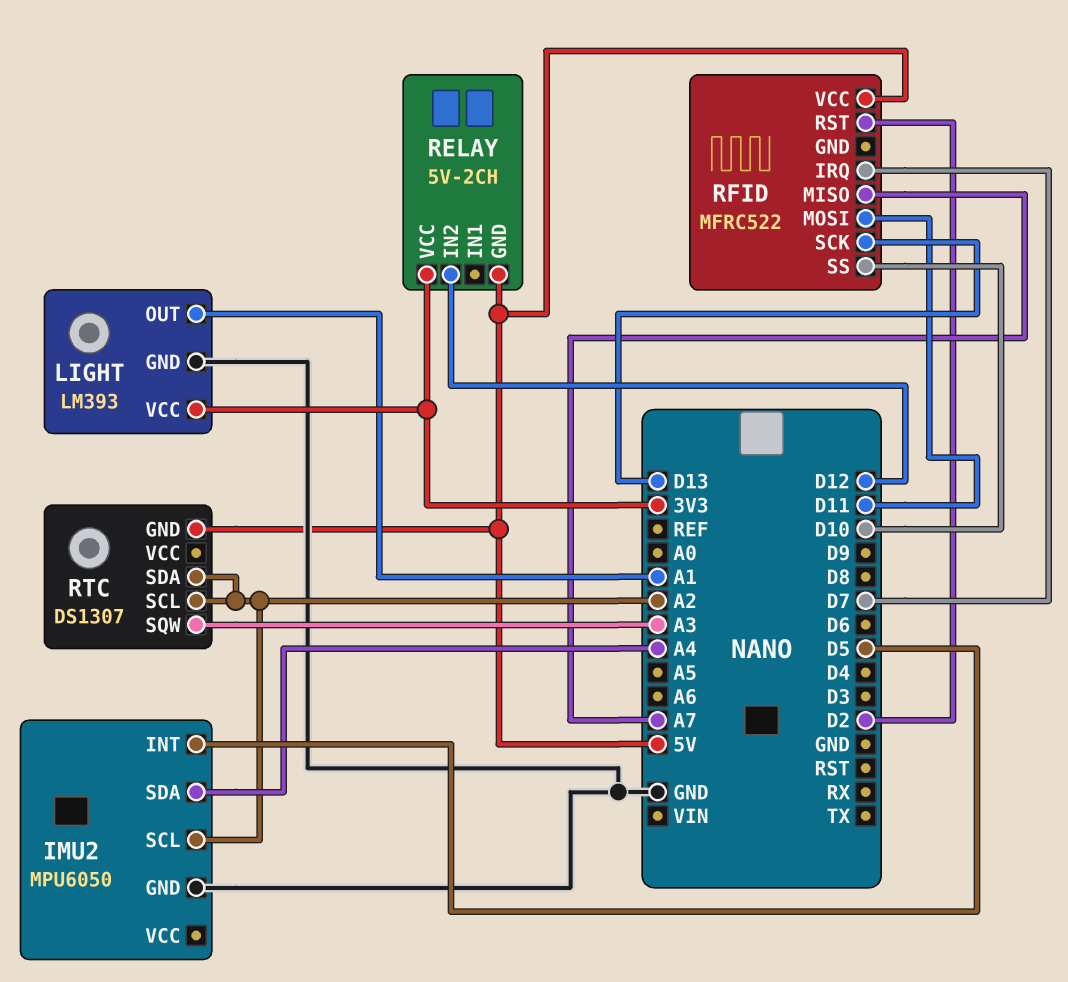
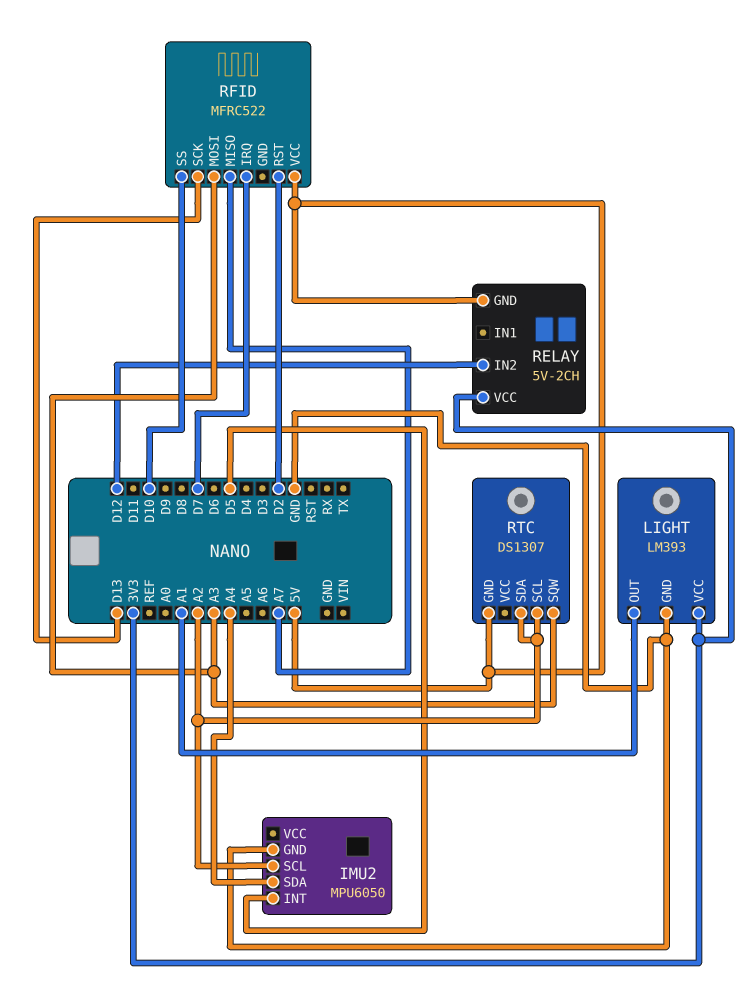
RFID pin MOSI: D11 -> A3

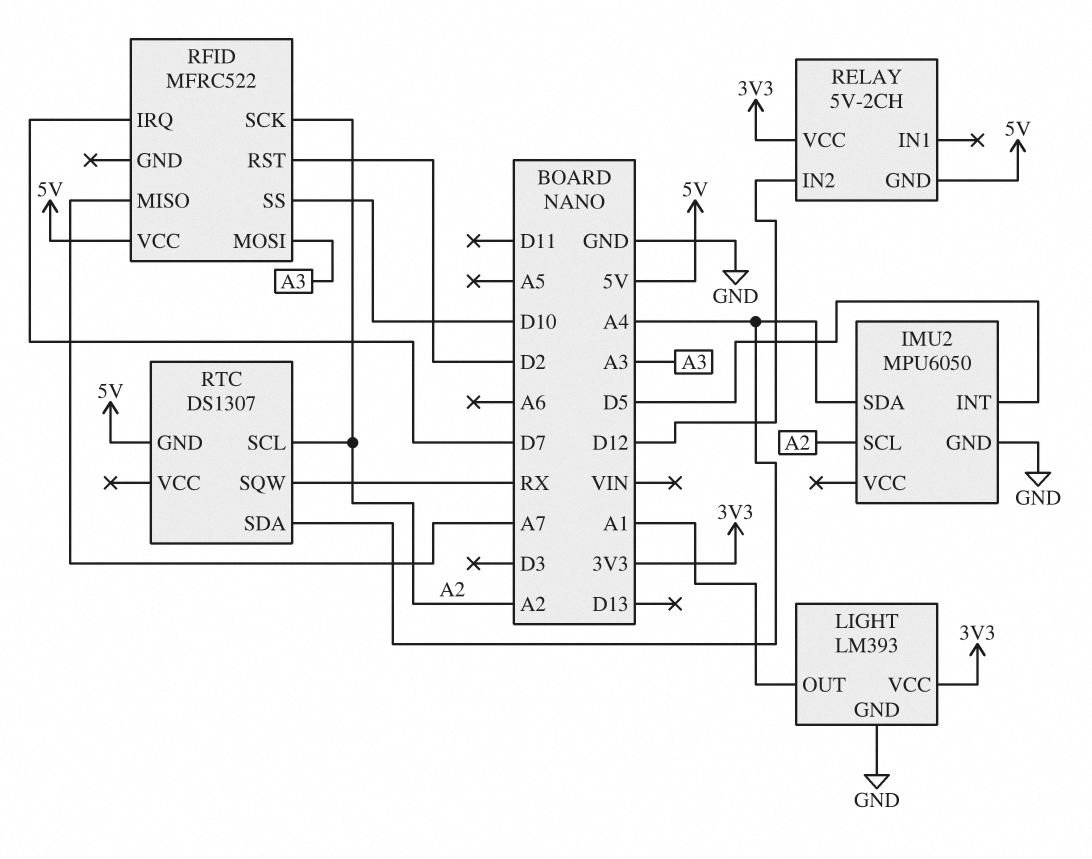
RFID pin SCK: D13 -> A2
RTC pin SDA: A2 -> A4
RTC pin SQW: A3 -> RX

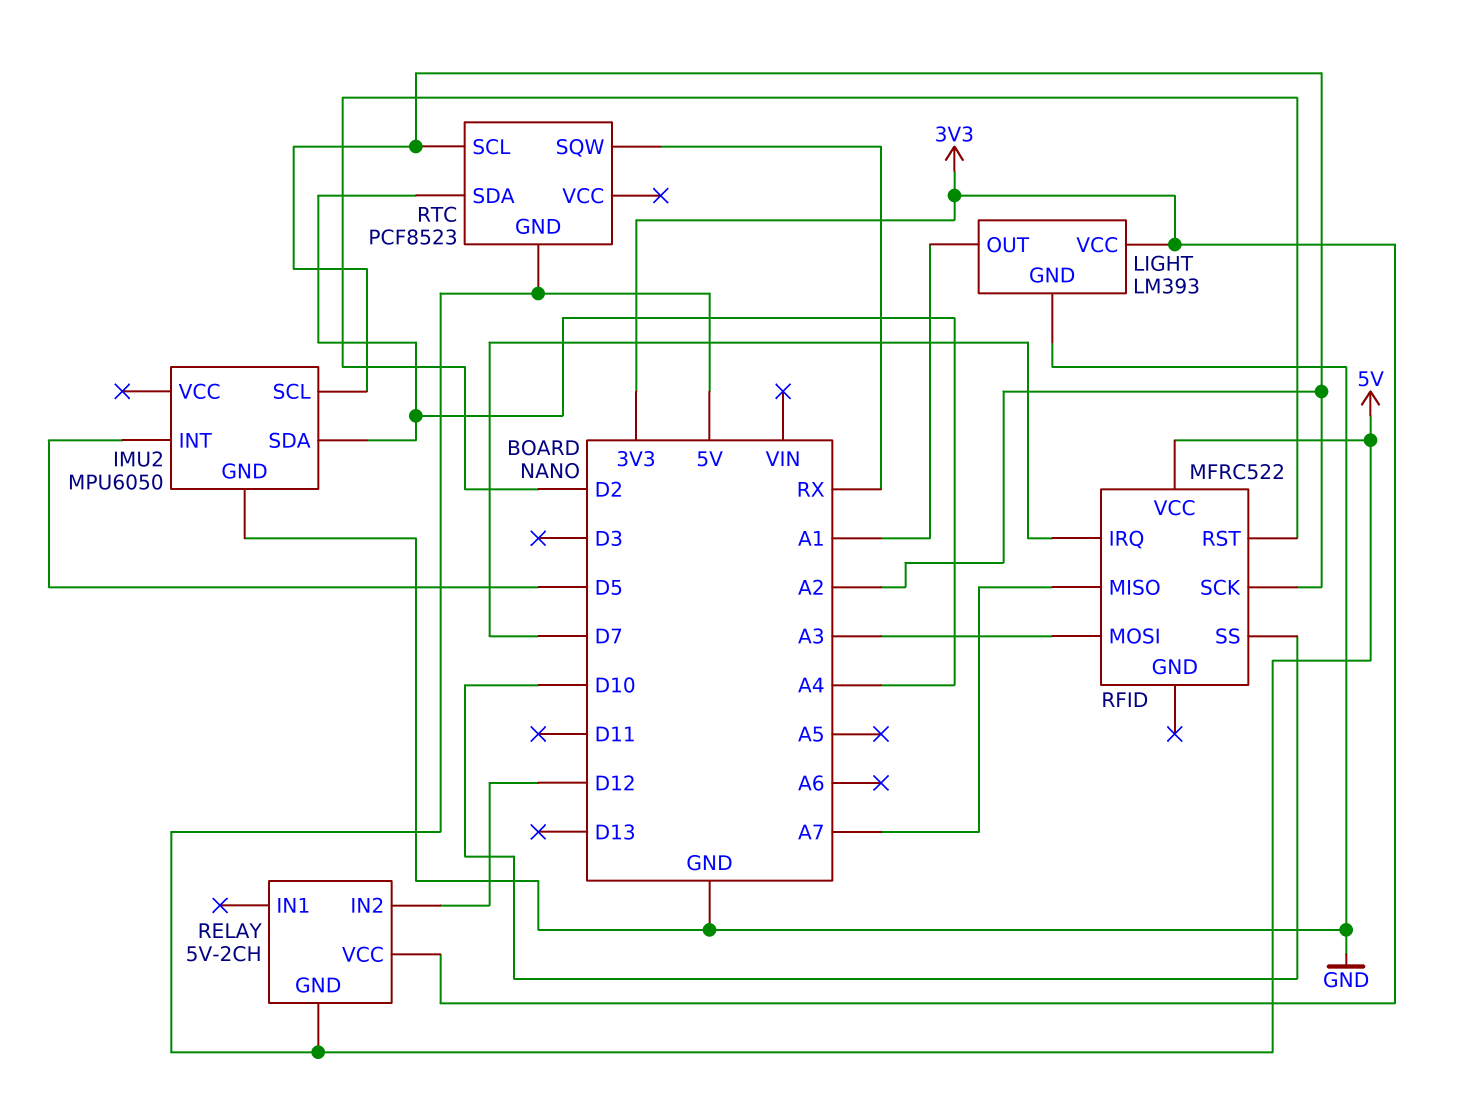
RTC: DS1307 -> PCF8523

